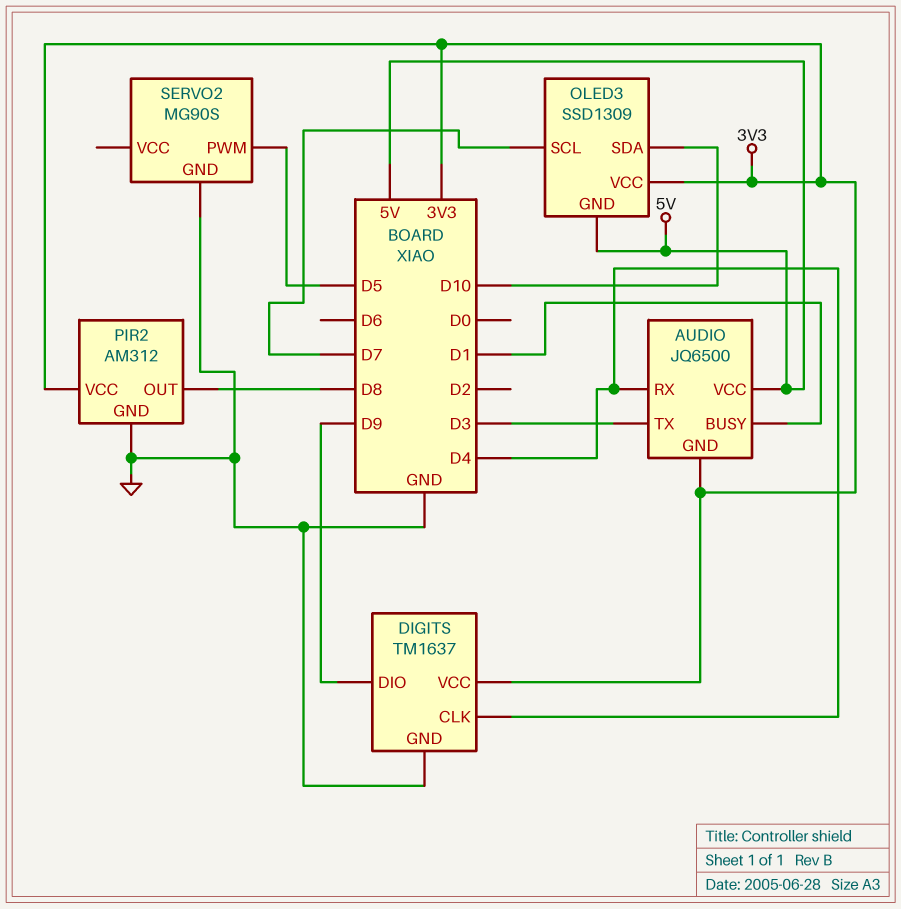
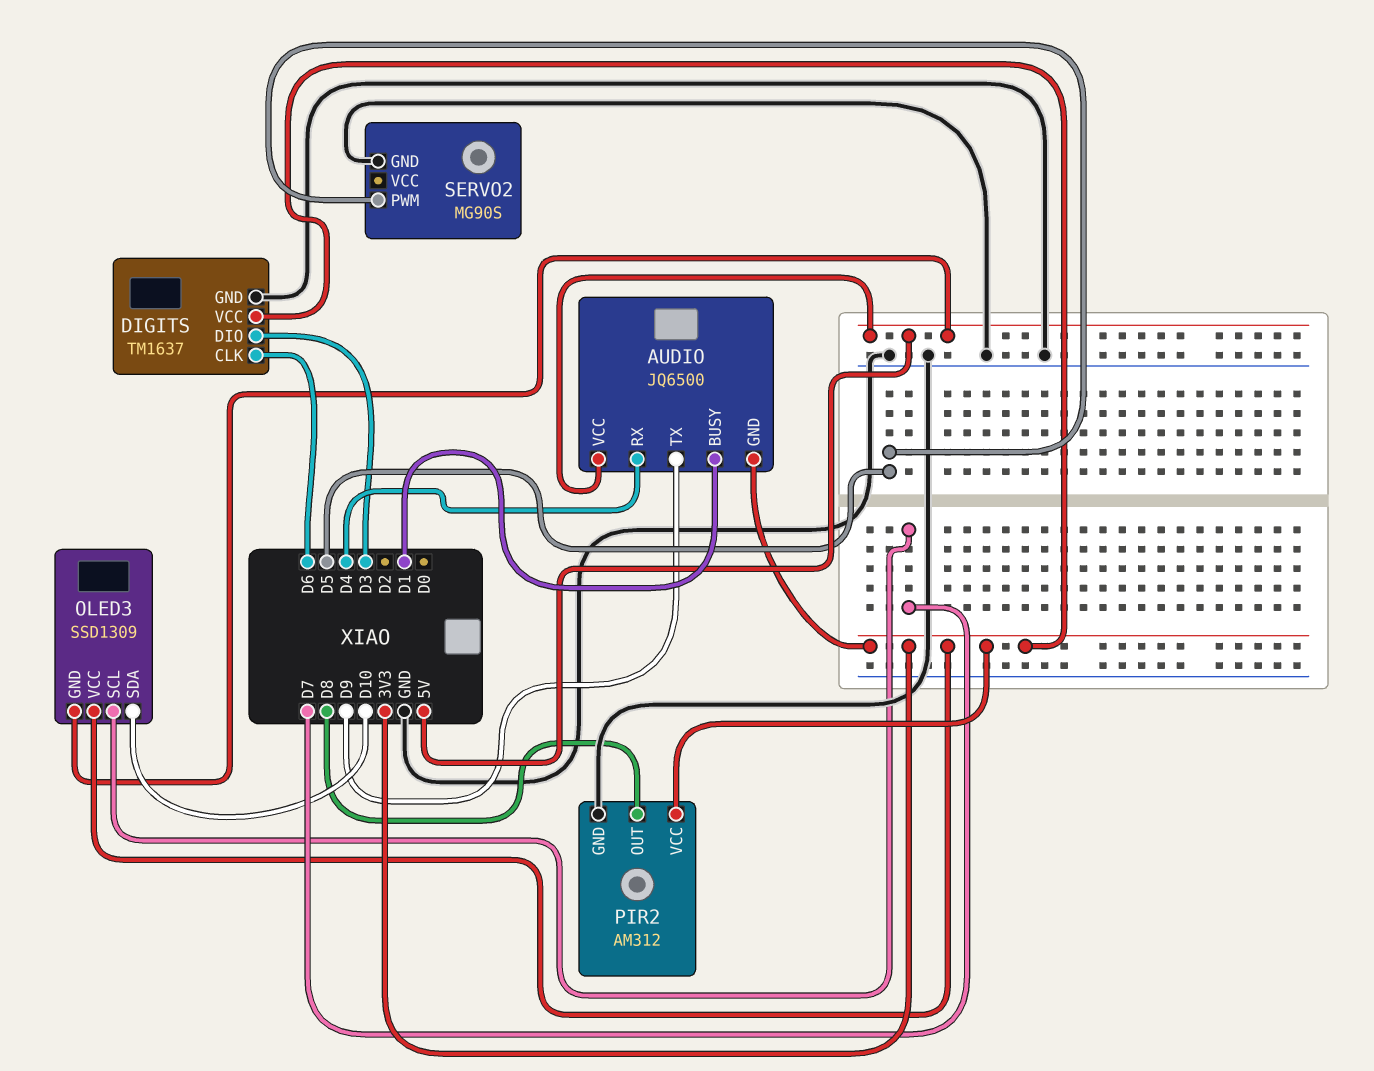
AUDIO pin TX: D3 -> D9
DIGITS pin CLK: D4 -> D6
DIGITS pin DIO: D9 -> D3

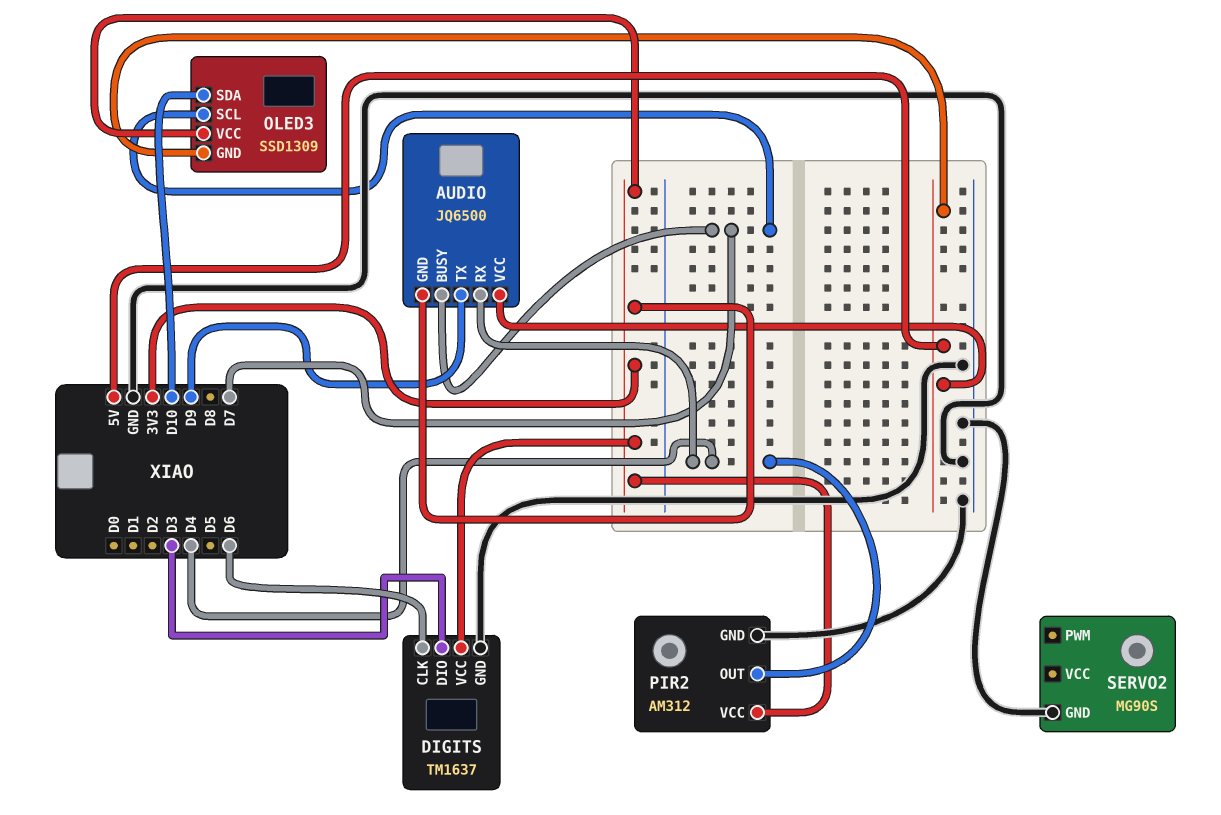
AUDIO pin BUSY: D1 -> D7
PIR2 pin OUT: D8 -> D4
SERVO2 pin PWM: D5 -> none

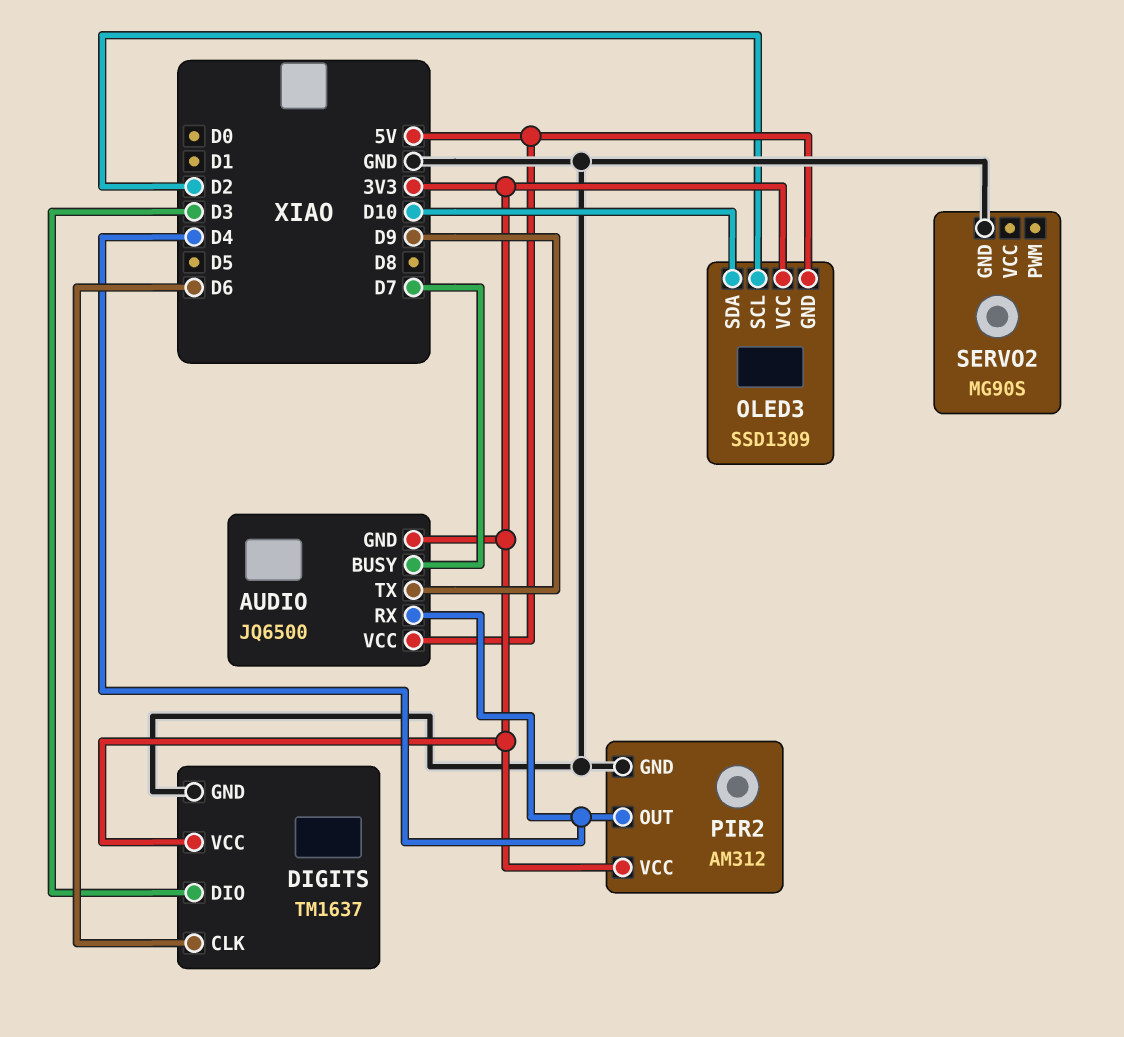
OLED3 pin SCL: D7 -> D2

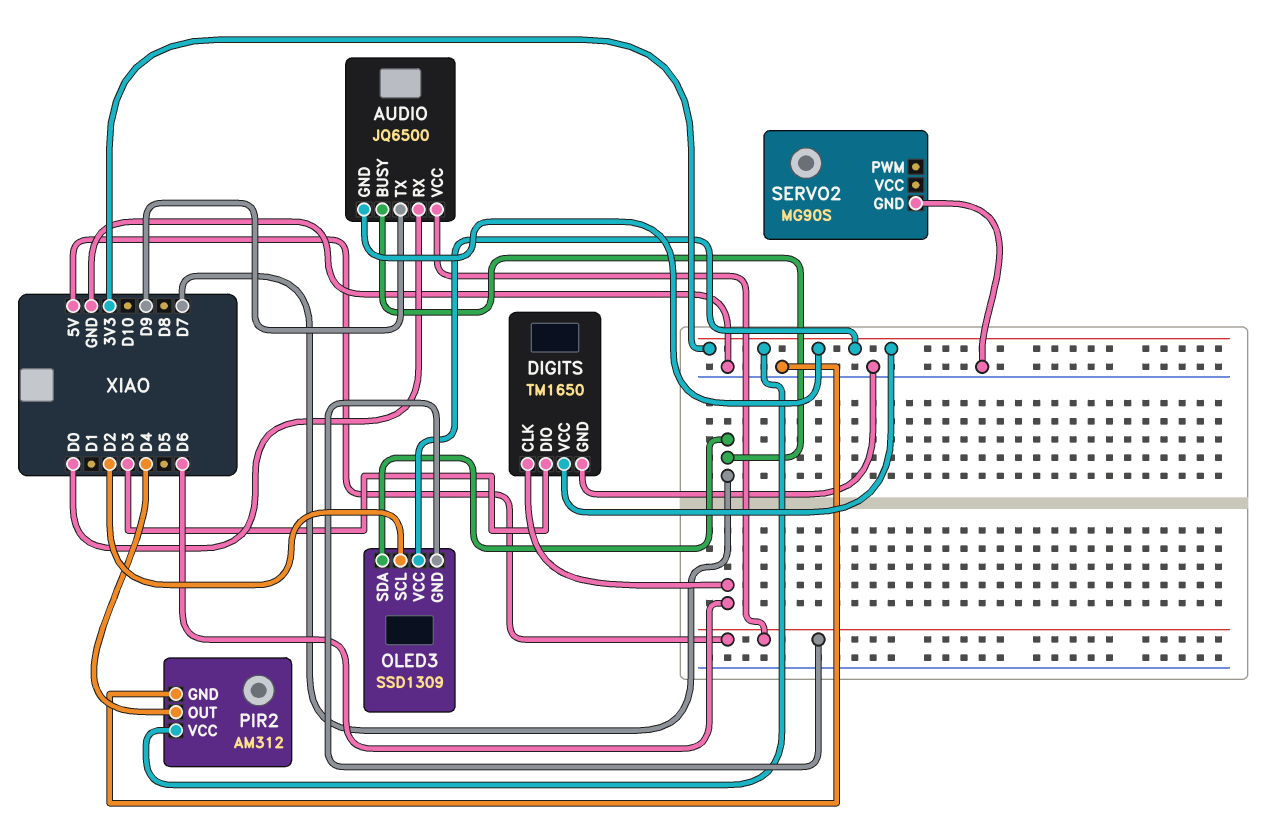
AUDIO pin RX: D4 -> D0
DIGITS: TM1637 -> TM1650
OLED3 pin SDA: D10 -> D7

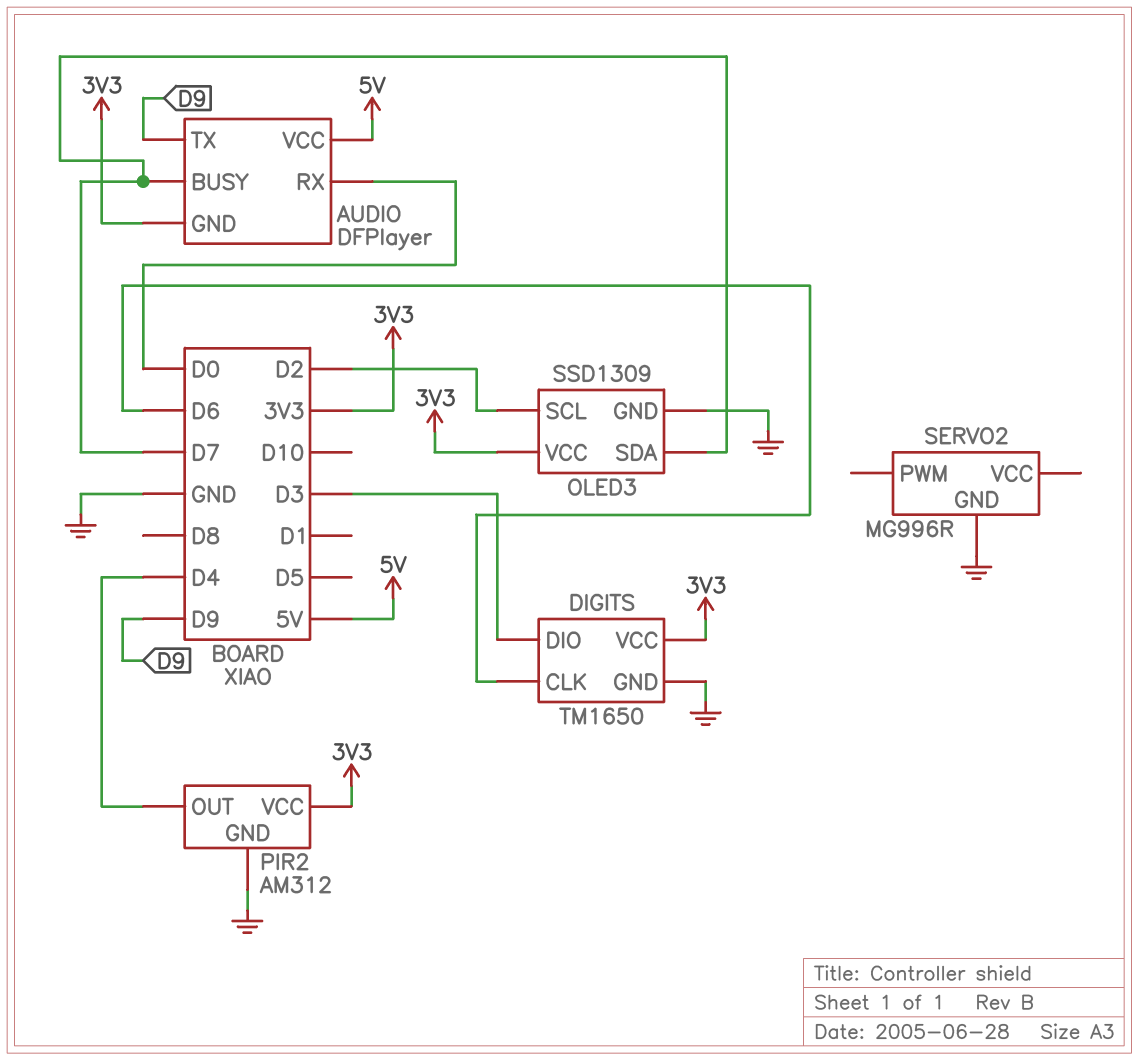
AUDIO: JQ6500 -> DFPlayer
OLED3 pin GND: 5V -> GND
SERVO2: MG90S -> MG996R

